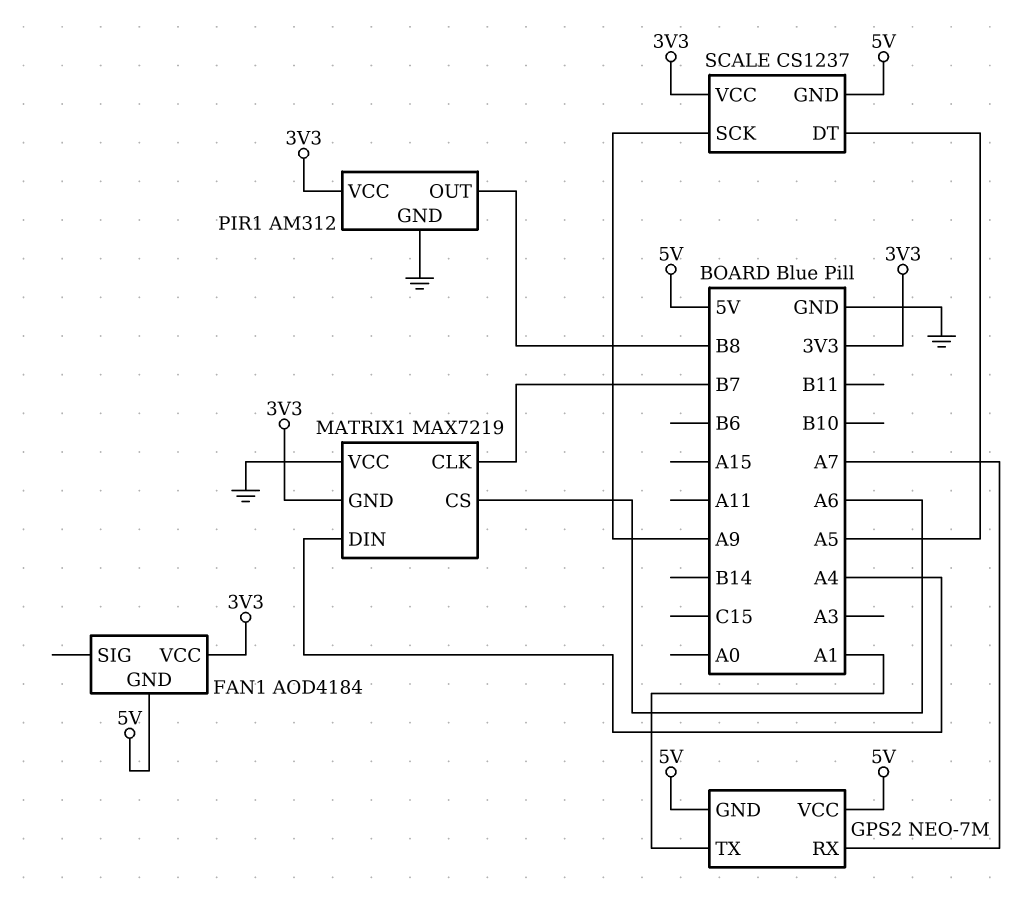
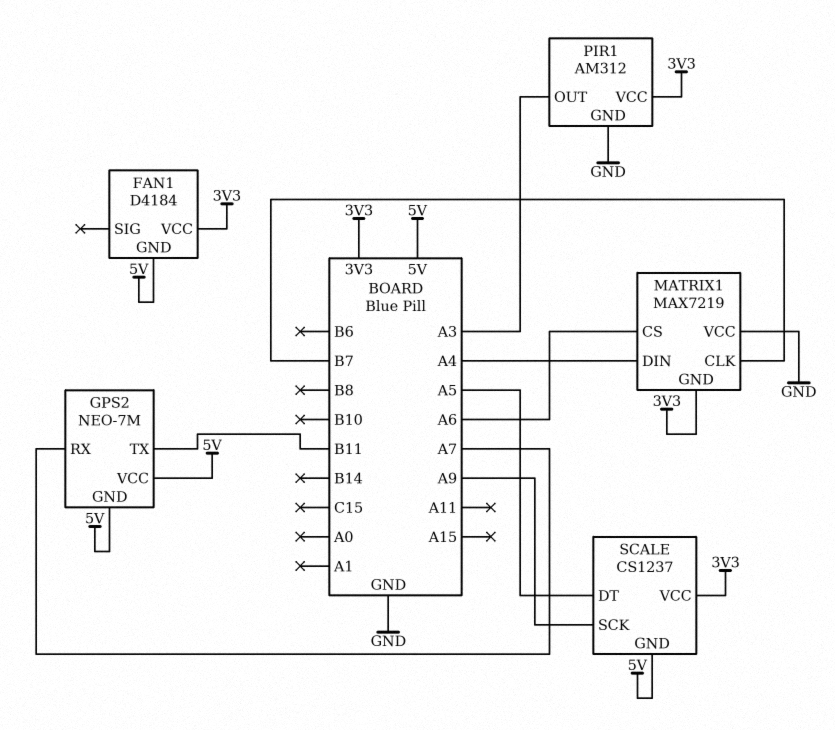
FAN1: AOD4184 -> D4184
GPS2 pin TX: A1 -> B11
PIR1 pin OUT: B8 -> A3

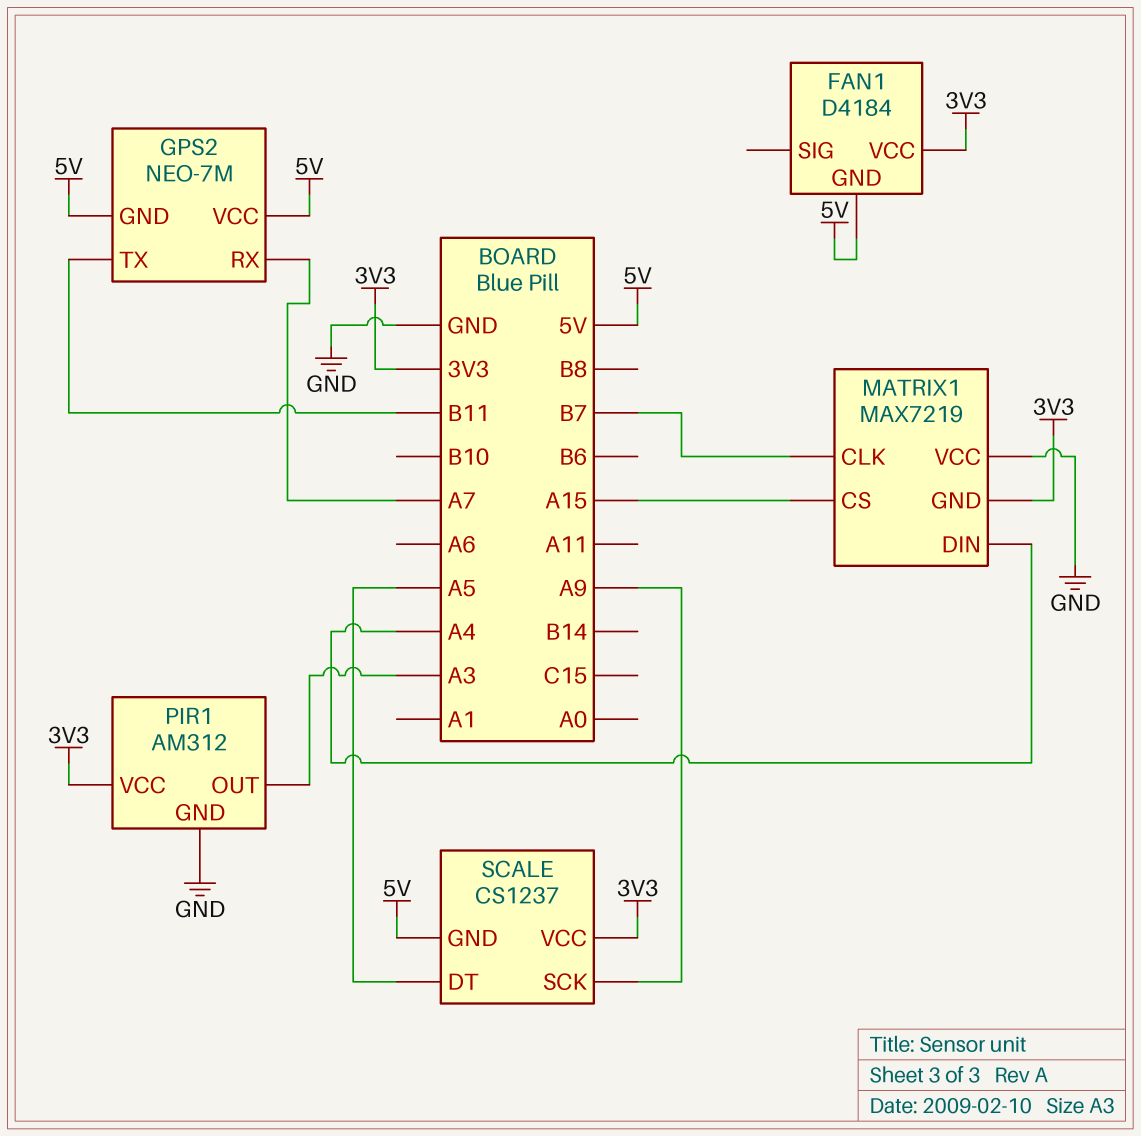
MATRIX1 pin CS: A6 -> A15

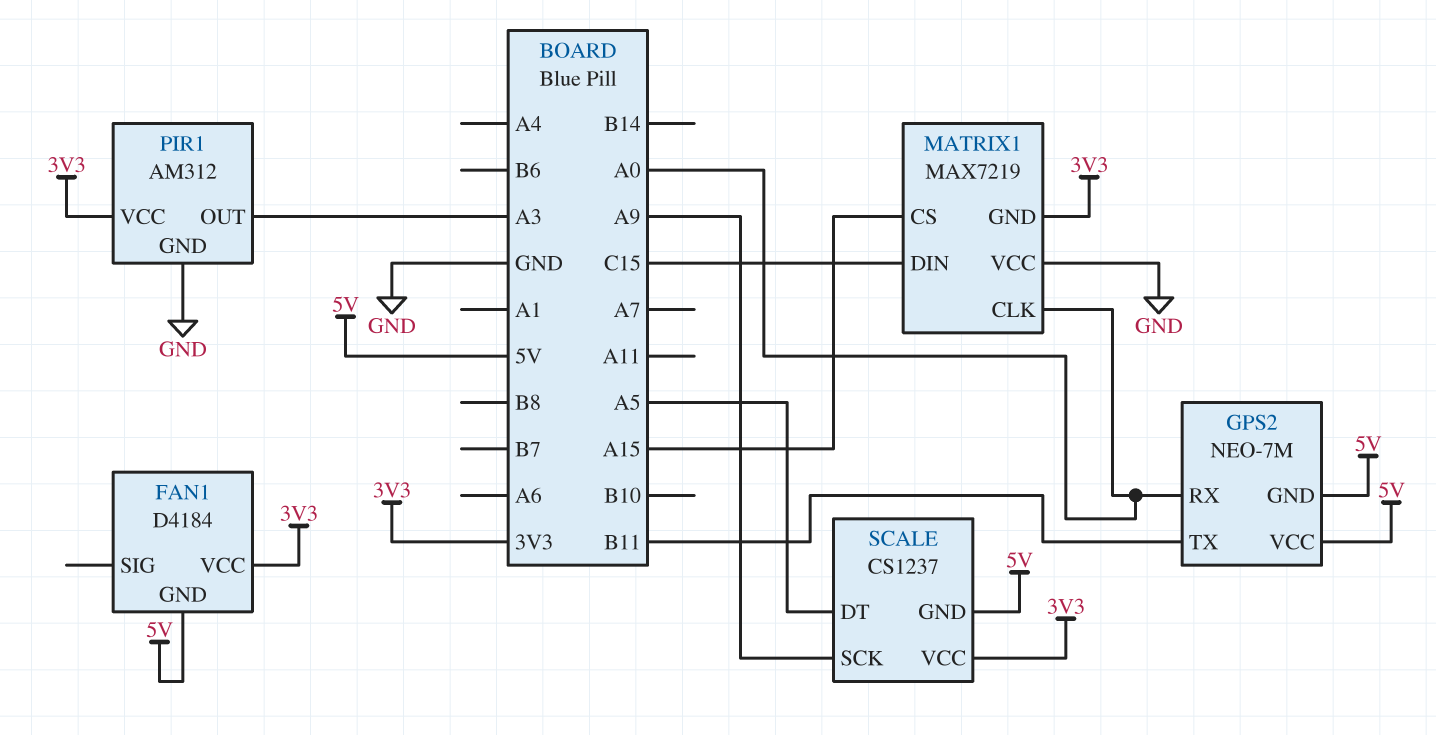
GPS2 pin RX: A7 -> A0
MATRIX1 pin CLK: B7 -> A0
MATRIX1 pin DIN: A4 -> C15

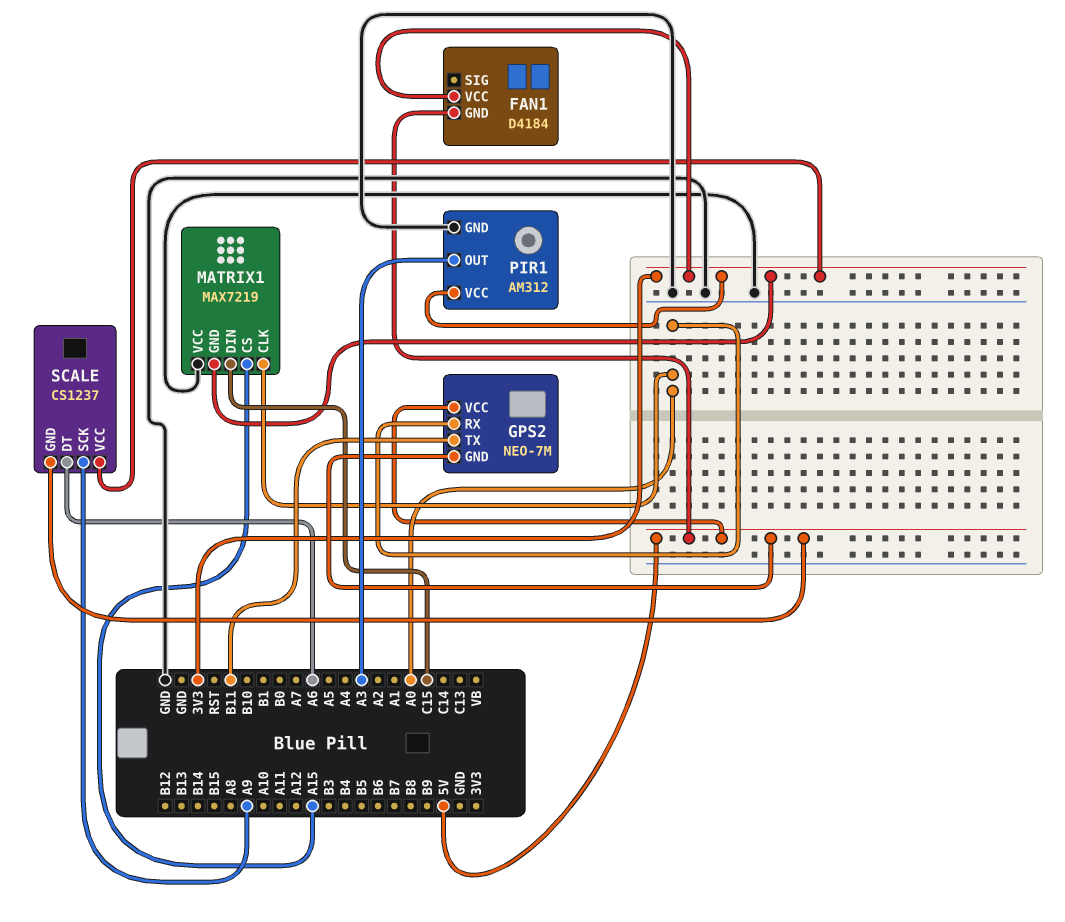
SCALE pin DT: A5 -> A6

